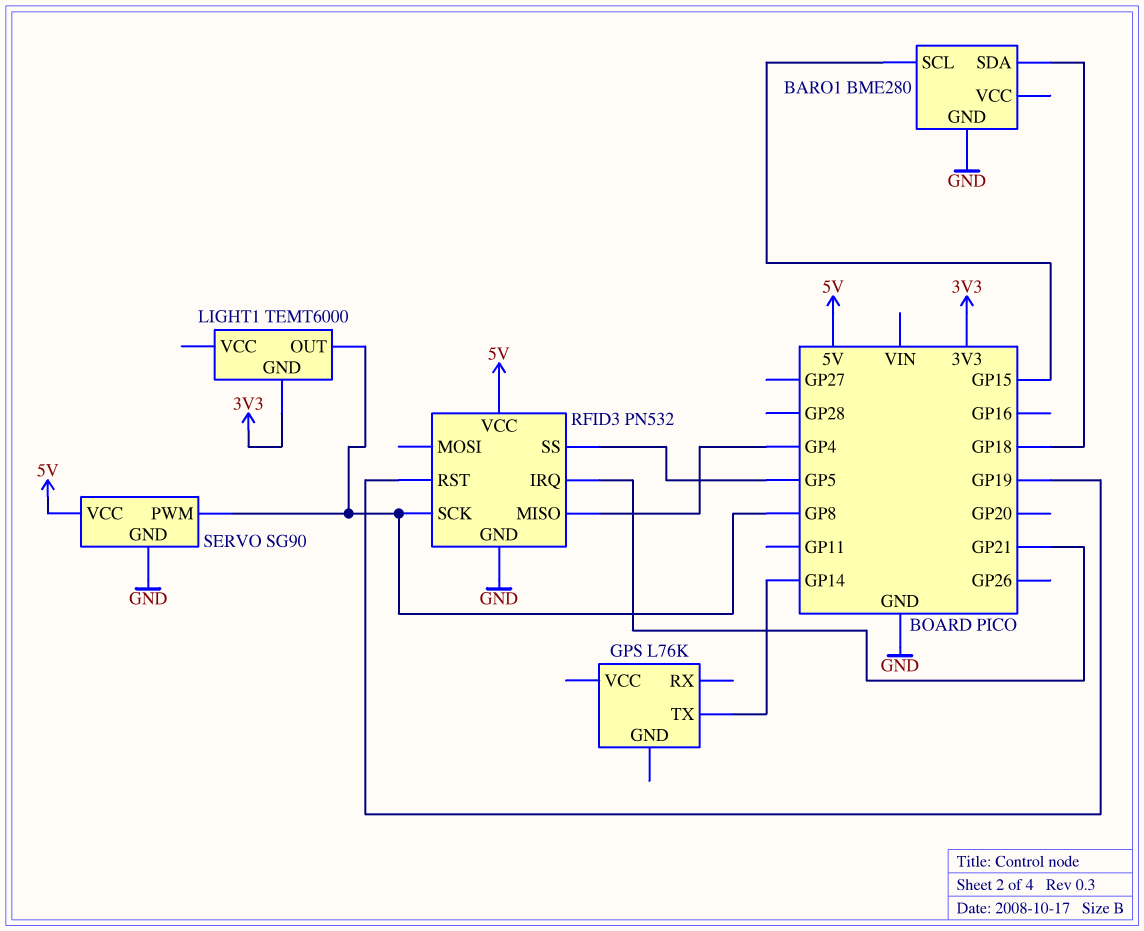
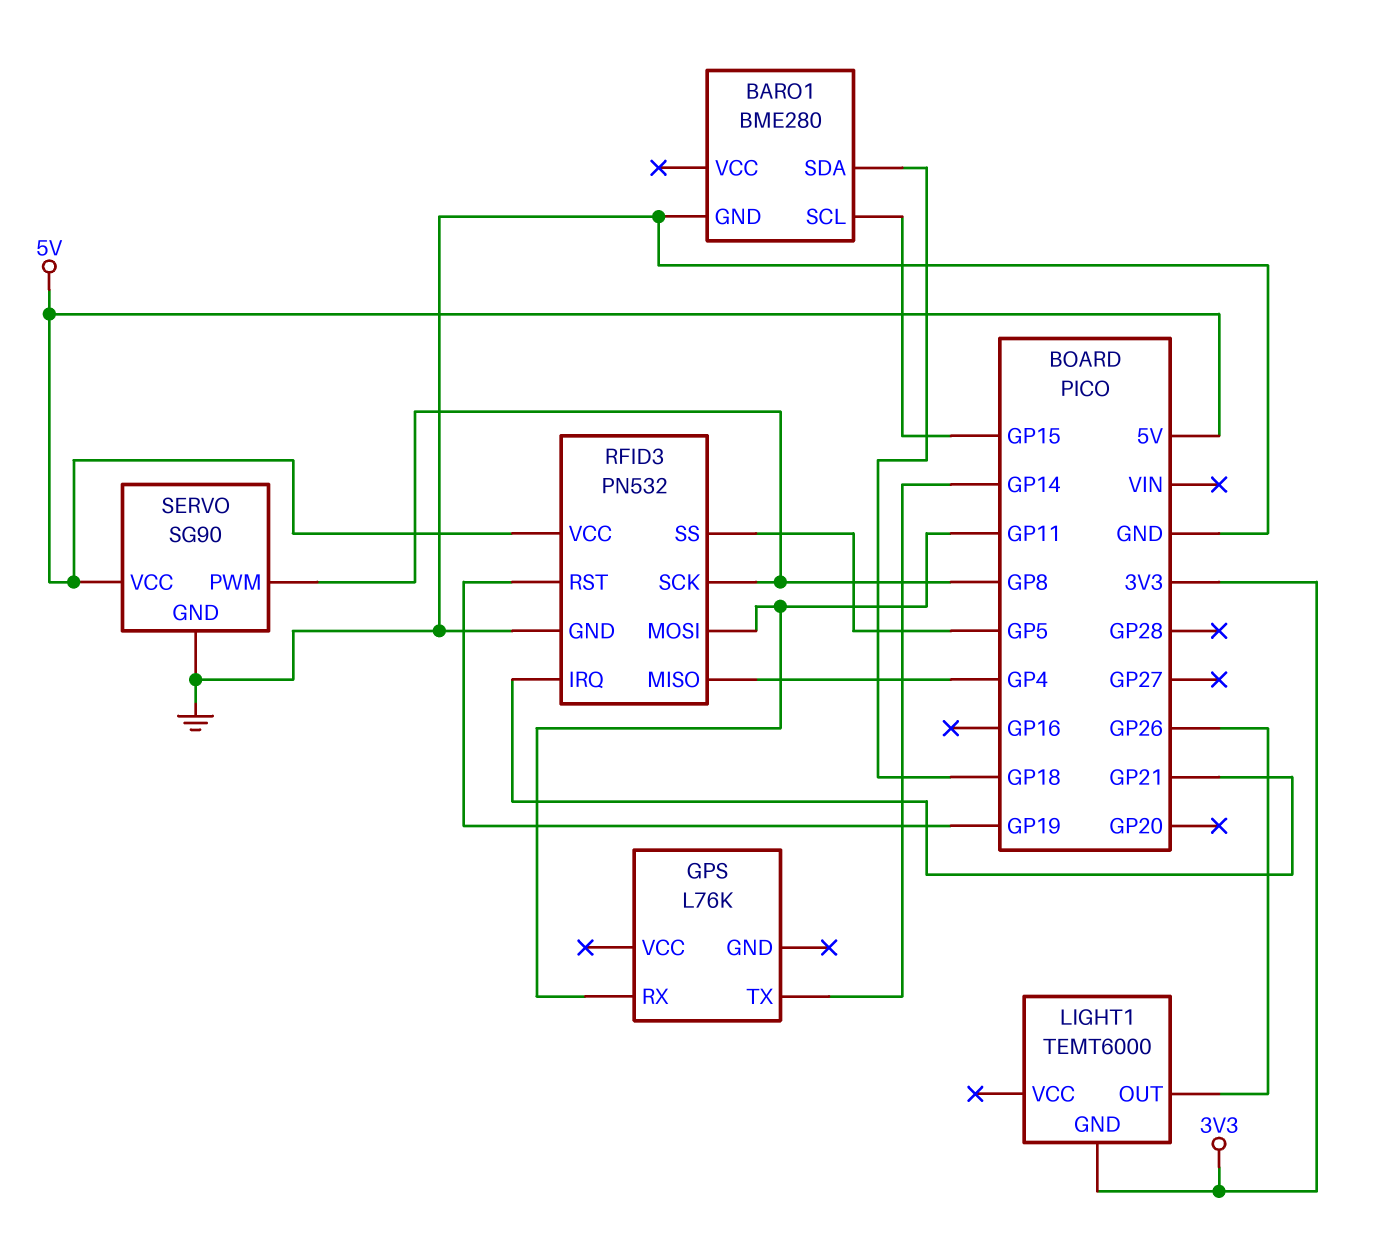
GPS pin RX: none -> GP11
LIGHT1 pin OUT: GP8 -> GP26
RFID3 pin MOSI: none -> GP11

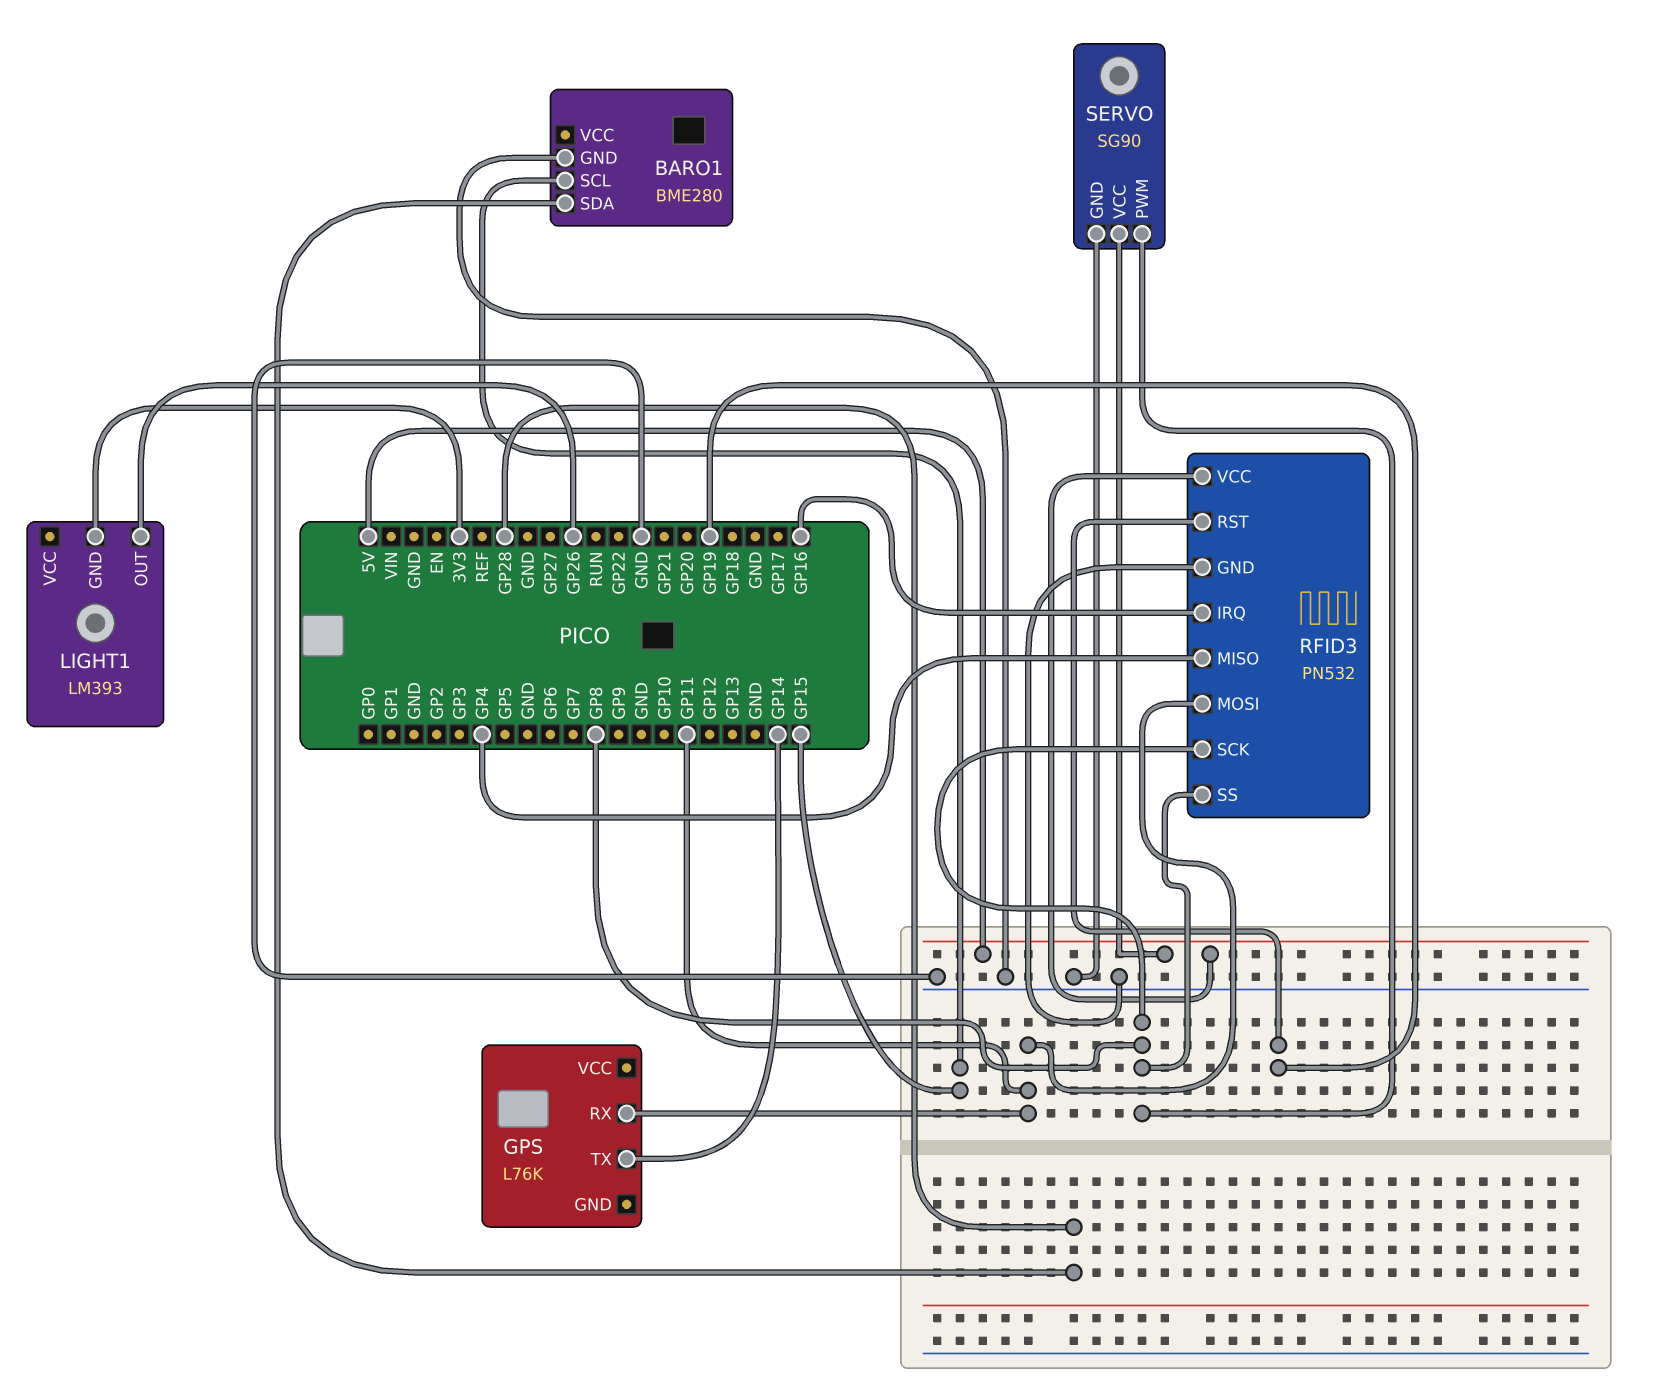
BARO1 pin SDA: GP18 -> GP28
LIGHT1: TEMT6000 -> LM393
RFID3 pin IRQ: GP21 -> GP16
RFID3 pin SS: GP5 -> GP8

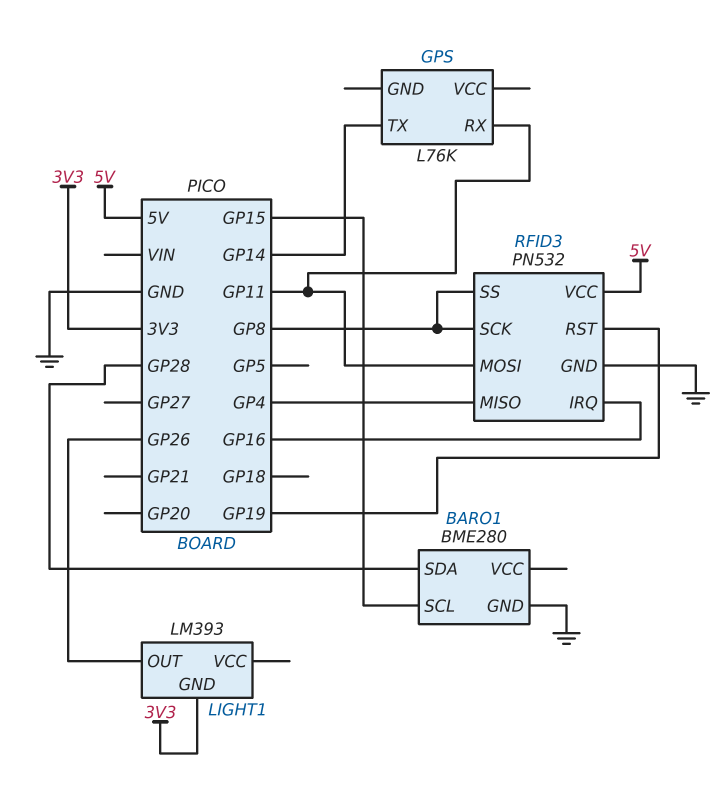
SERVO: SG90 -> none
SERVO pin GND: GND -> none
SERVO pin PWM: GP8 -> none
SERVO pin VCC: 5V -> none

